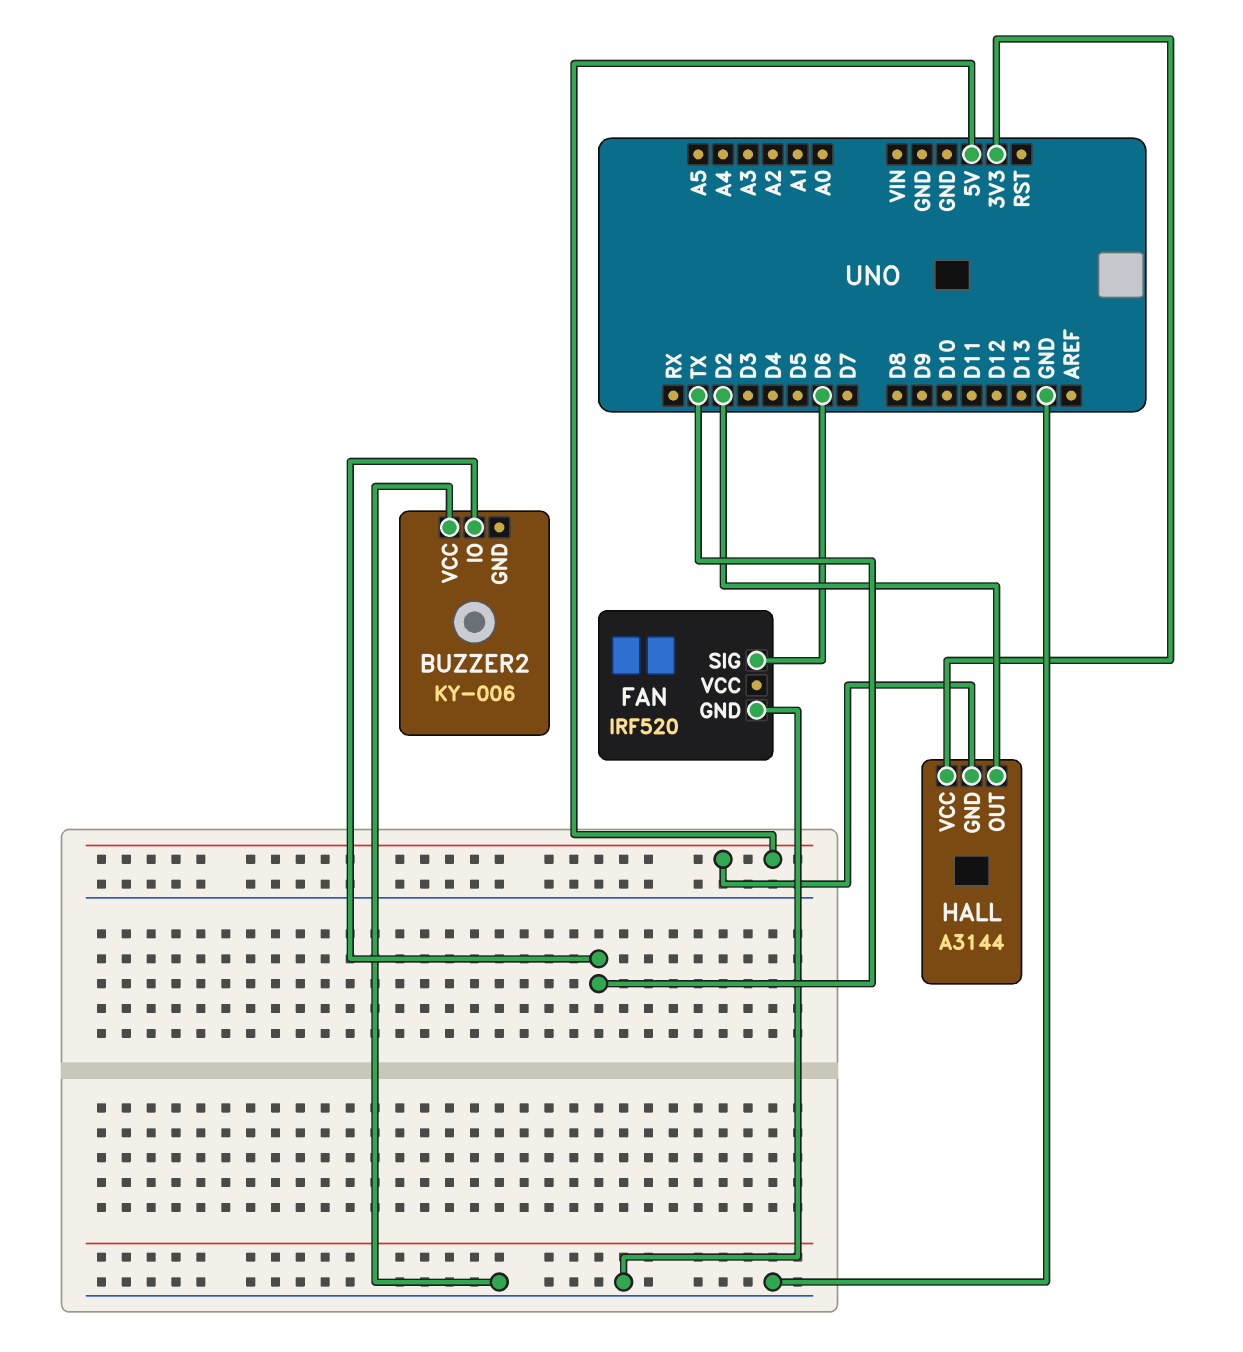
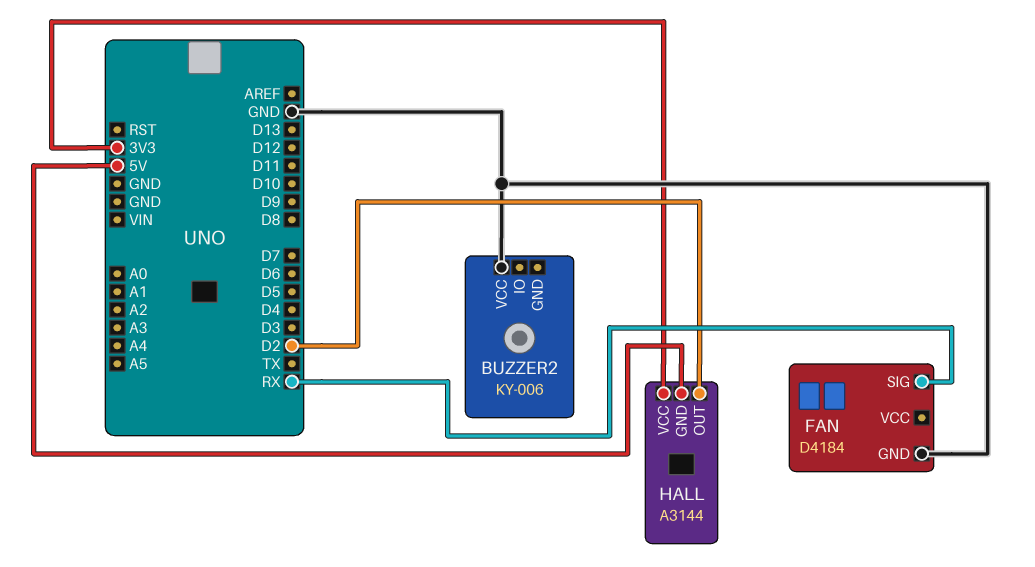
BUZZER2 pin IO: TX -> none
FAN: IRF520 -> D4184
FAN pin SIG: D6 -> RX

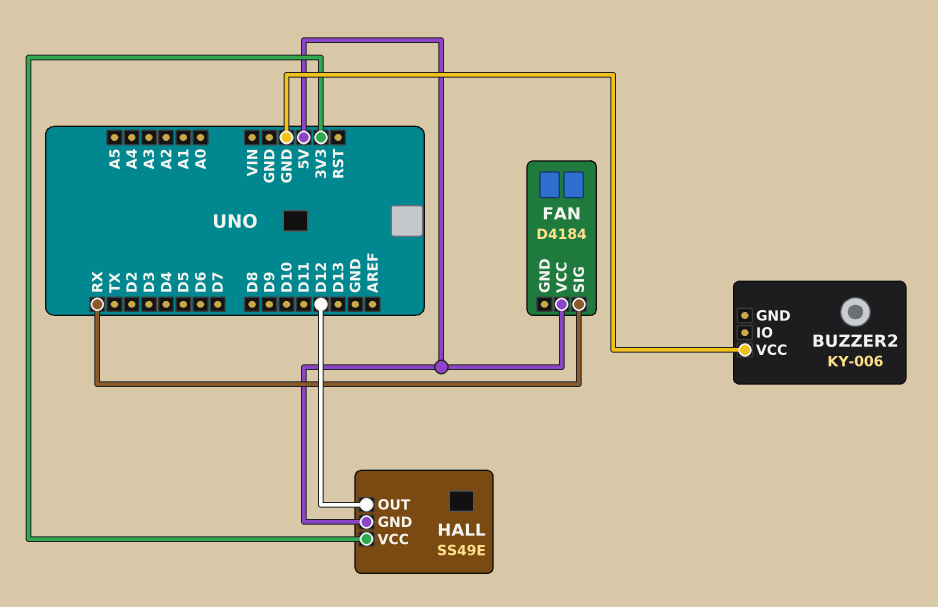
FAN pin GND: GND -> none
FAN pin VCC: none -> 5V
HALL: A3144 -> SS49E
HALL pin OUT: D2 -> D12

